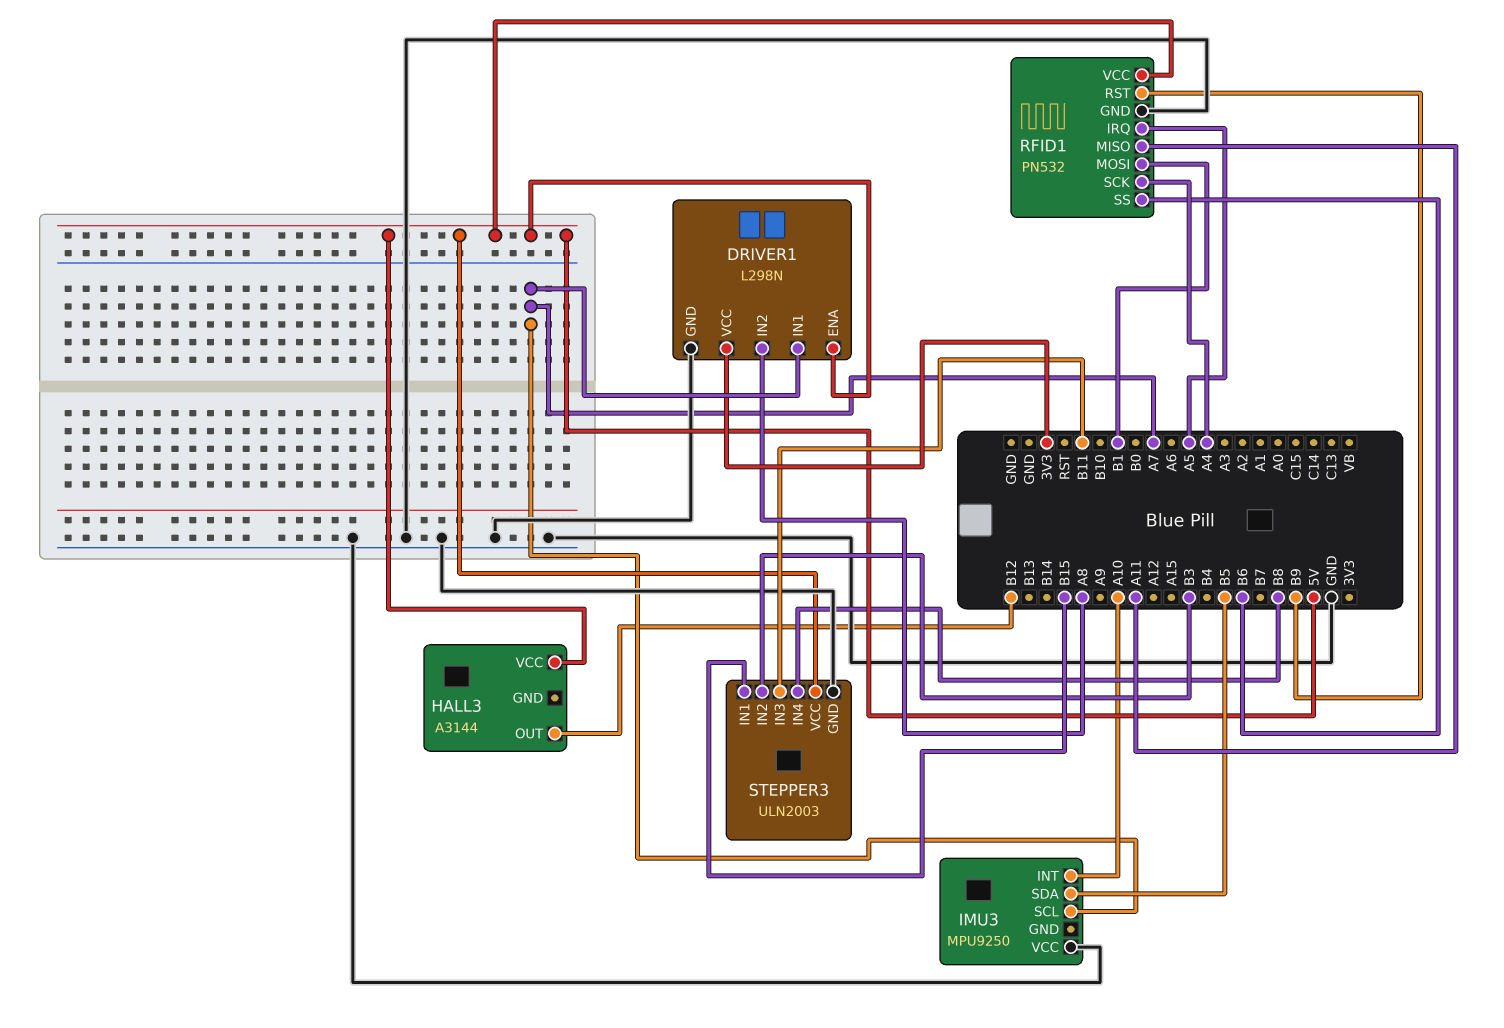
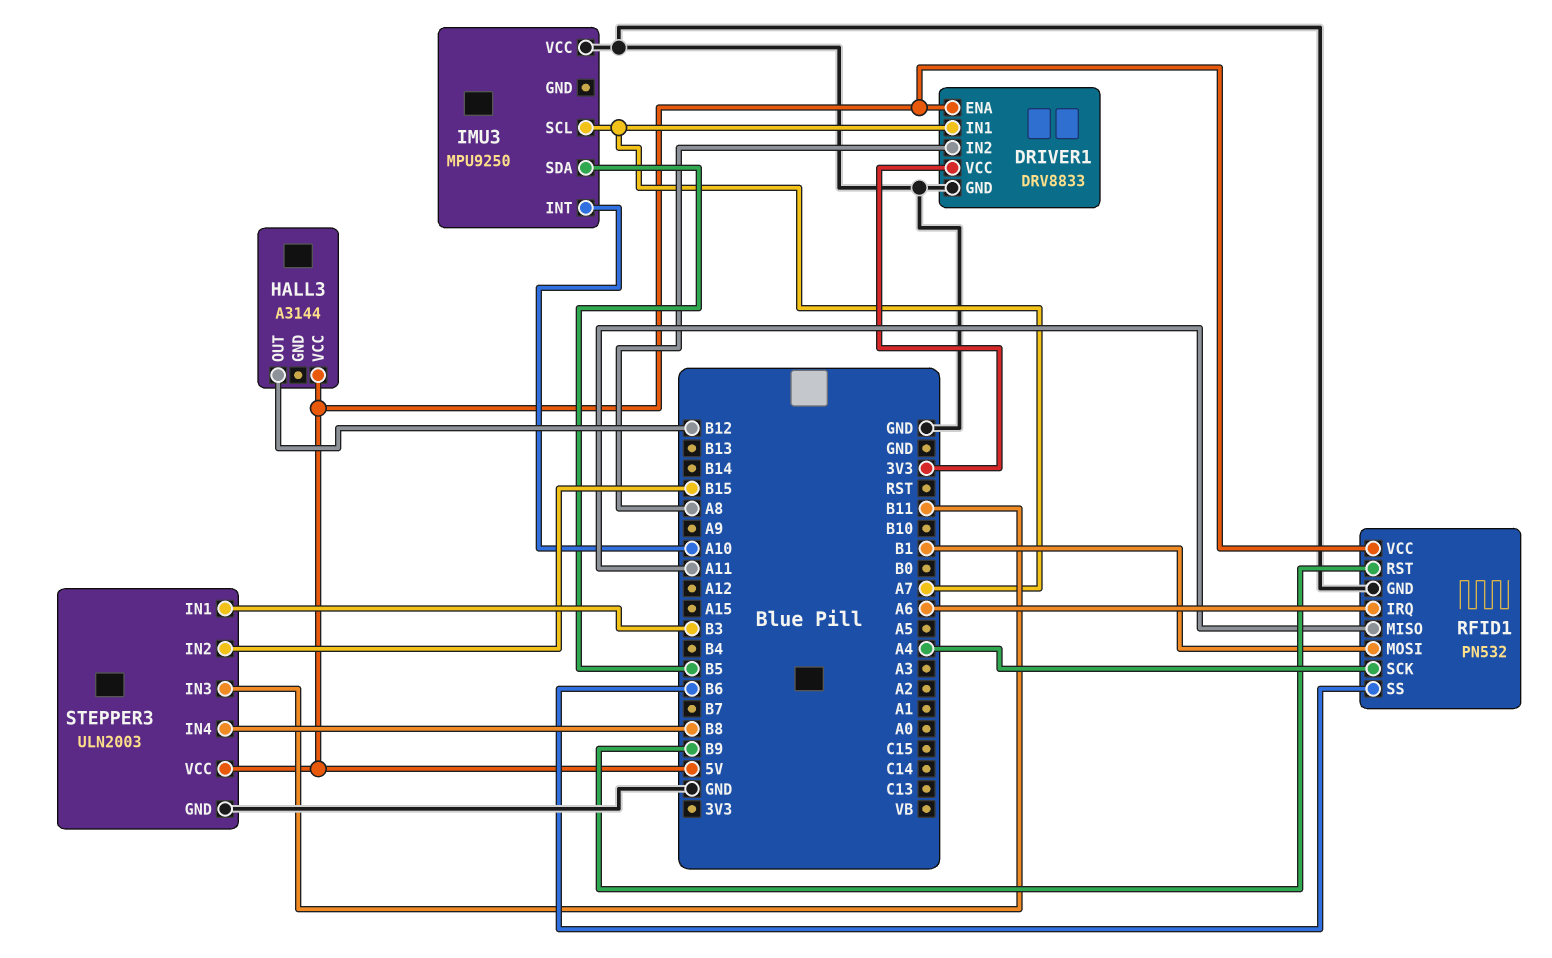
DRIVER1: L298N -> DRV8833
RFID1 pin IRQ: A5 -> A6
STEPPER3 pin IN1: B15 -> B3
STEPPER3 pin IN2: B3 -> B15

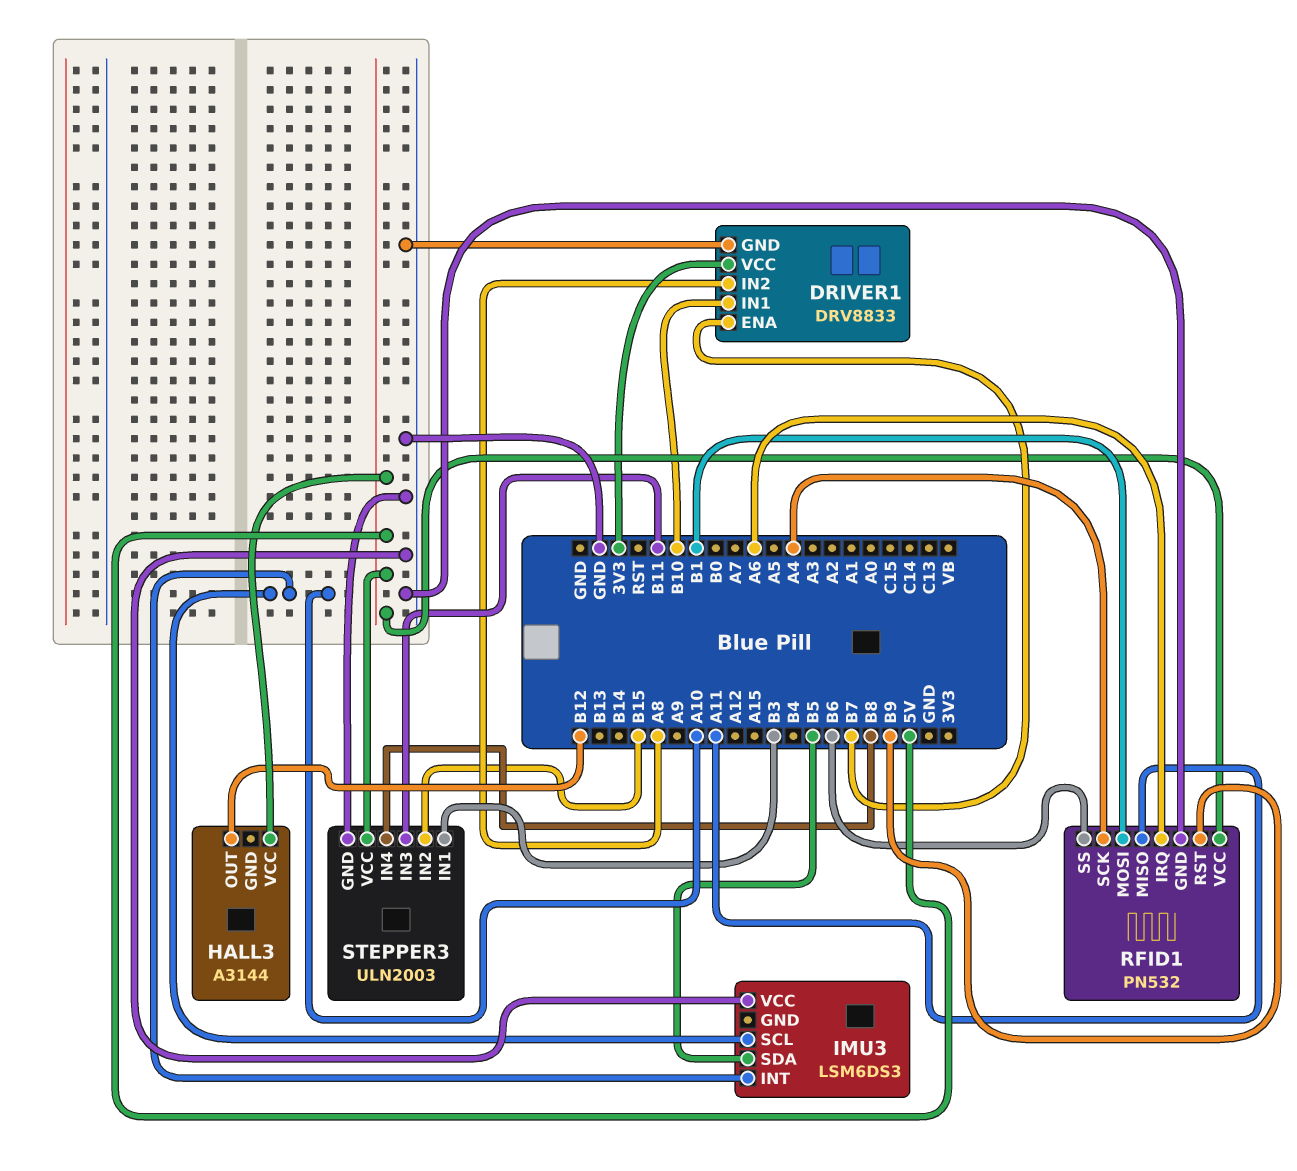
DRIVER1 pin ENA: 5V -> B7
DRIVER1 pin IN1: A7 -> B10
IMU3: MPU9250 -> LSM6DS3
IMU3 pin SCL: A7 -> A10

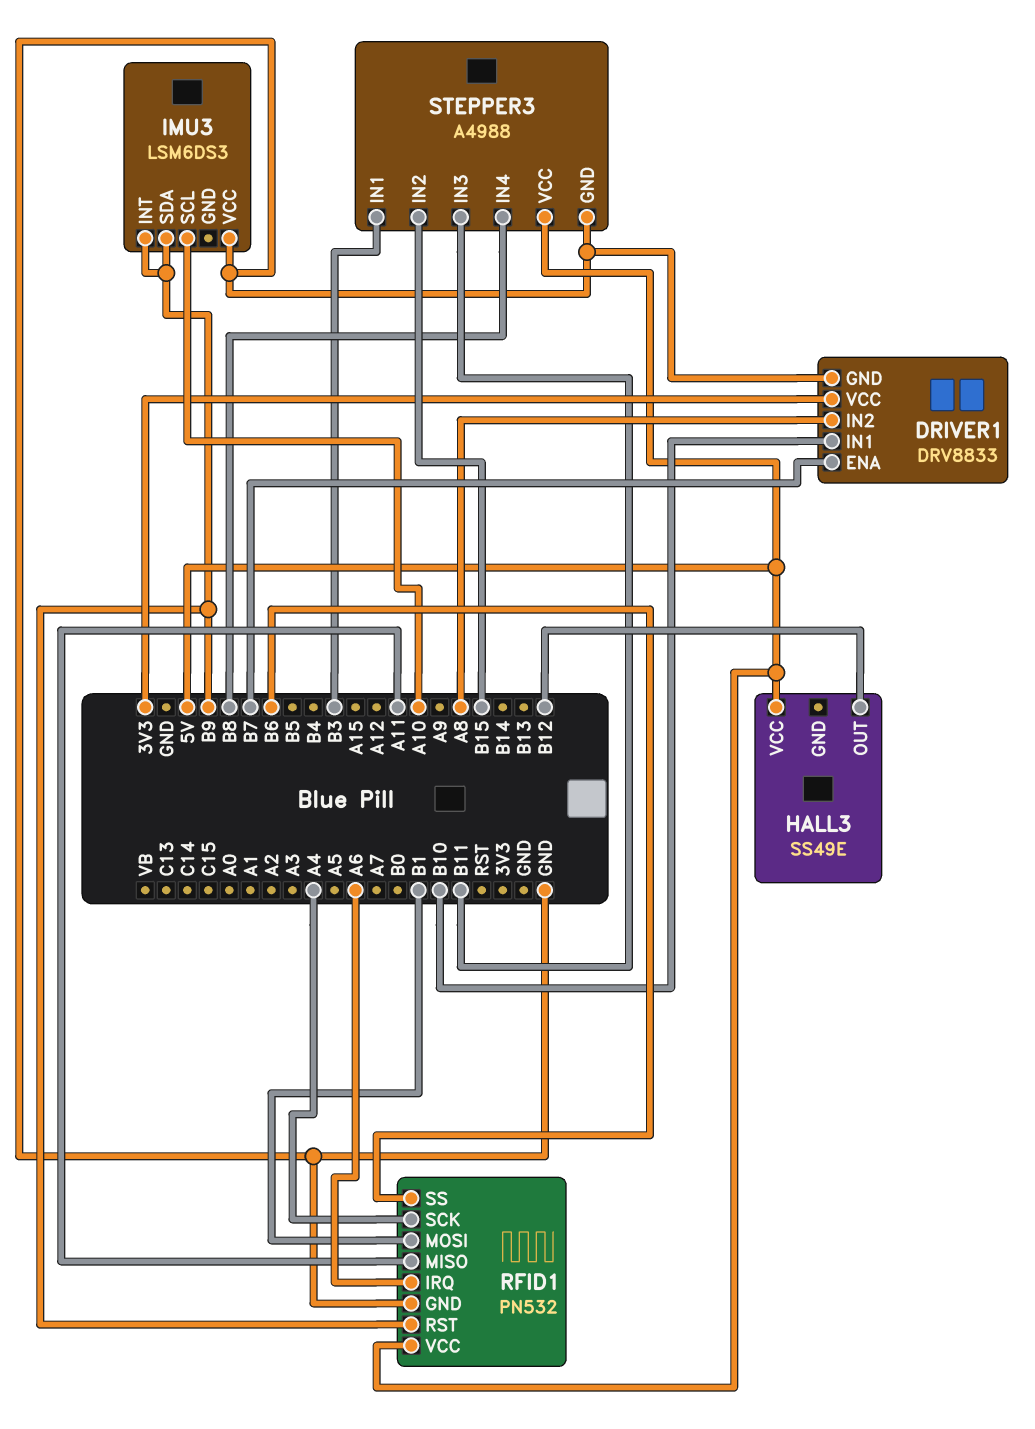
HALL3: A3144 -> SS49E
IMU3 pin INT: A10 -> B9
IMU3 pin SDA: B5 -> B9
STEPPER3: ULN2003 -> A4988

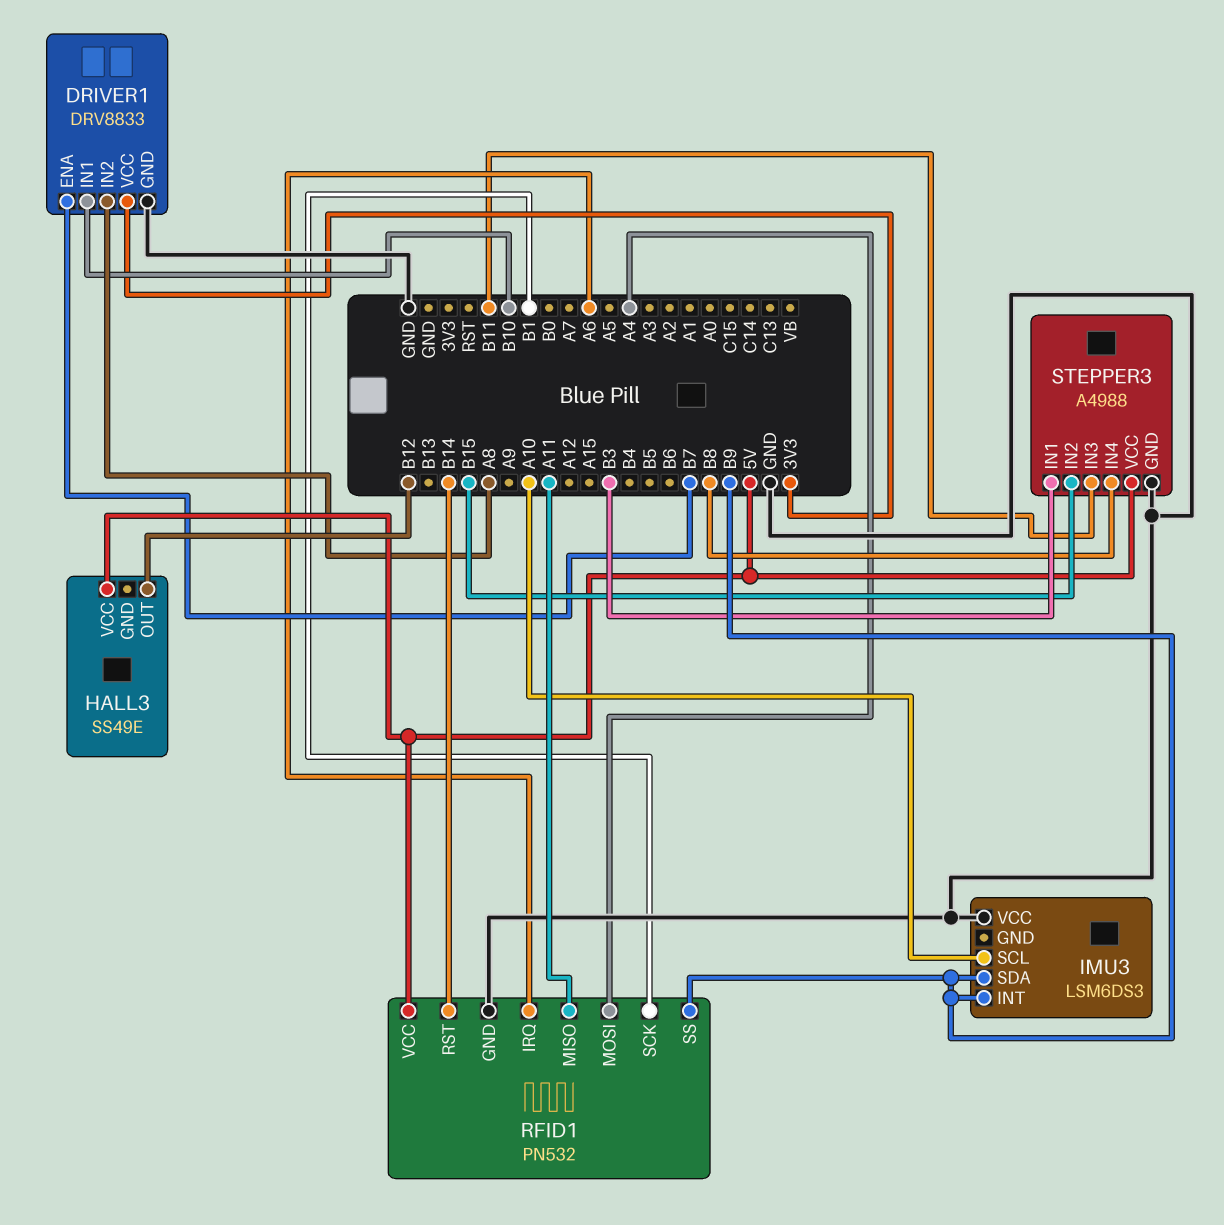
RFID1 pin MOSI: B1 -> A4
RFID1 pin RST: B9 -> B14
RFID1 pin SCK: A4 -> B1
RFID1 pin SS: B6 -> B9

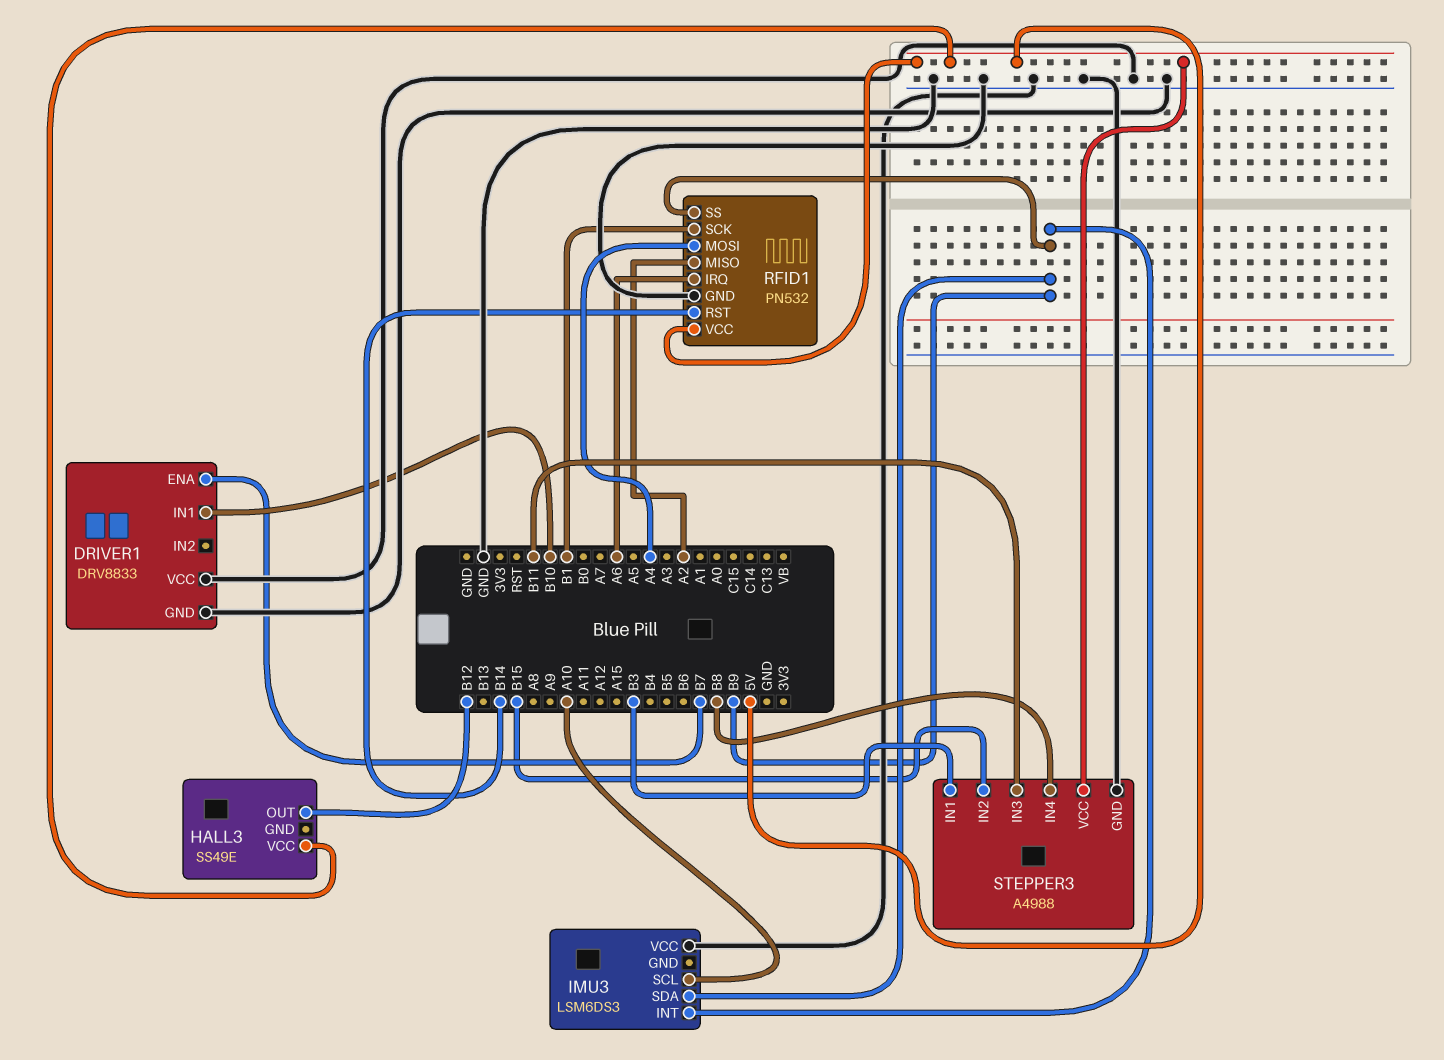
DRIVER1 pin IN2: A8 -> none
DRIVER1 pin VCC: 3V3 -> GND
RFID1 pin MISO: A11 -> A2

